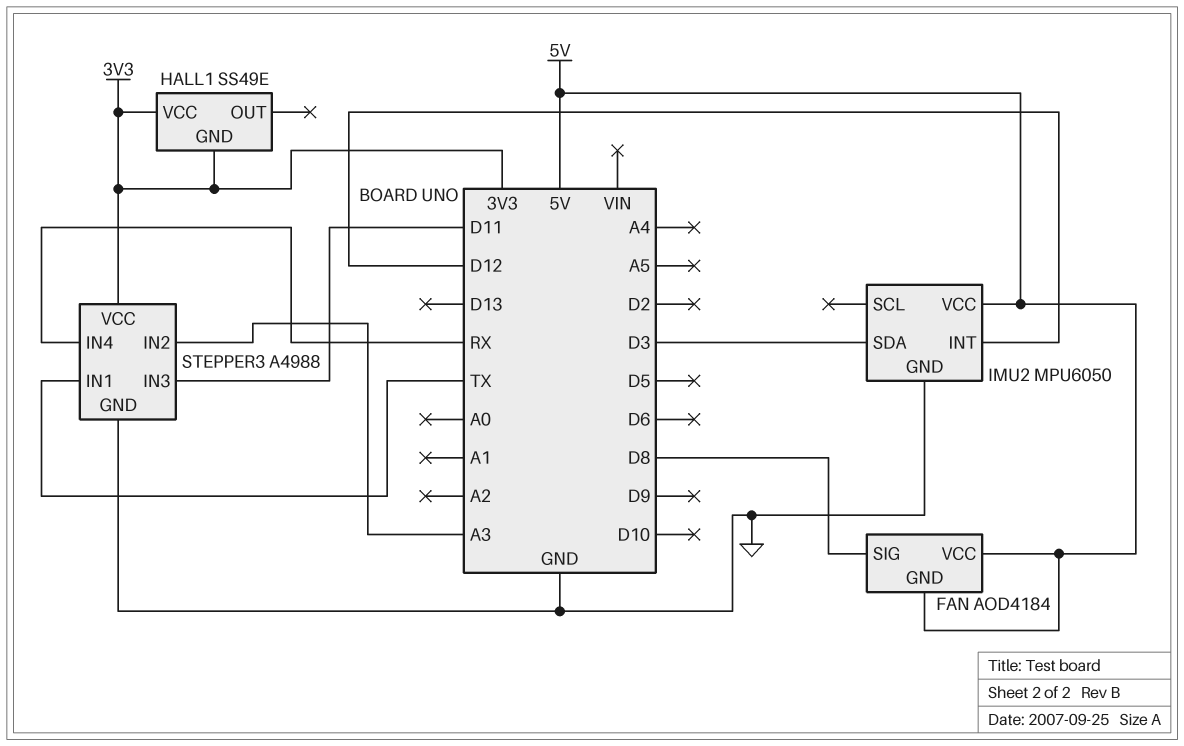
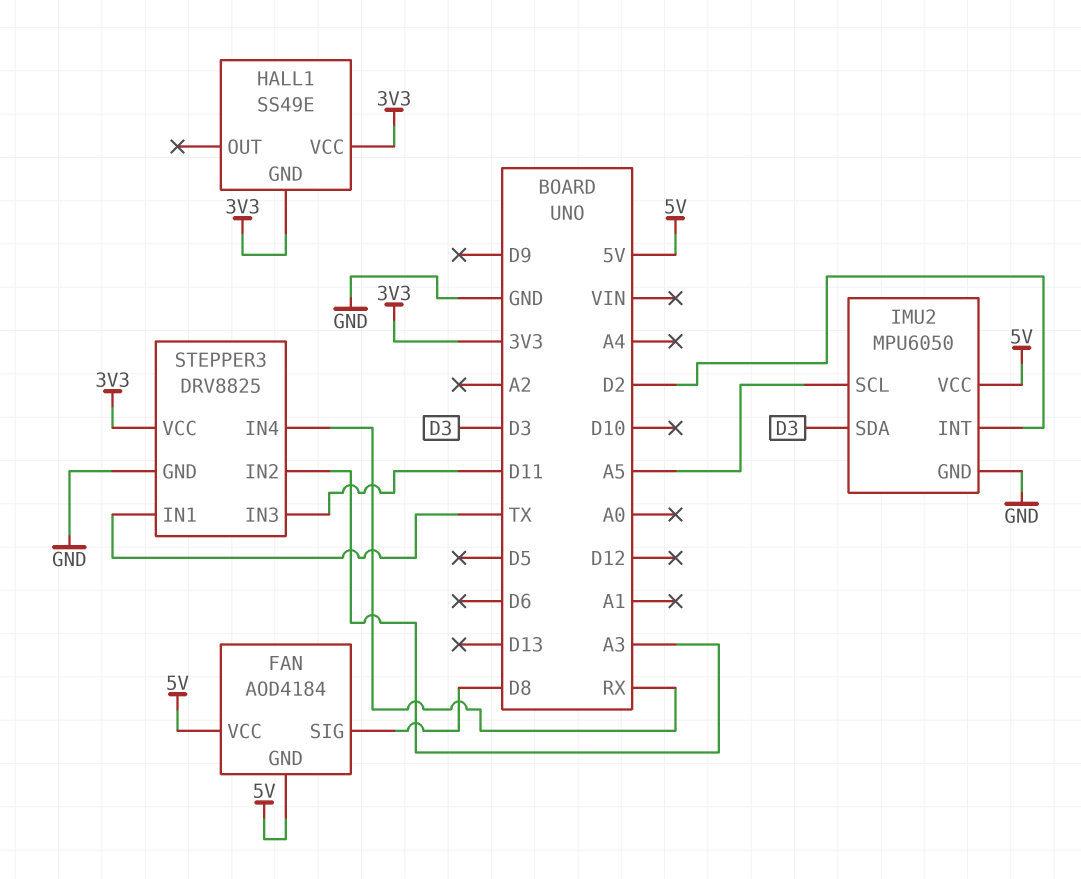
IMU2 pin INT: D12 -> D2
IMU2 pin SCL: none -> A5
STEPPER3: A4988 -> DRV8825

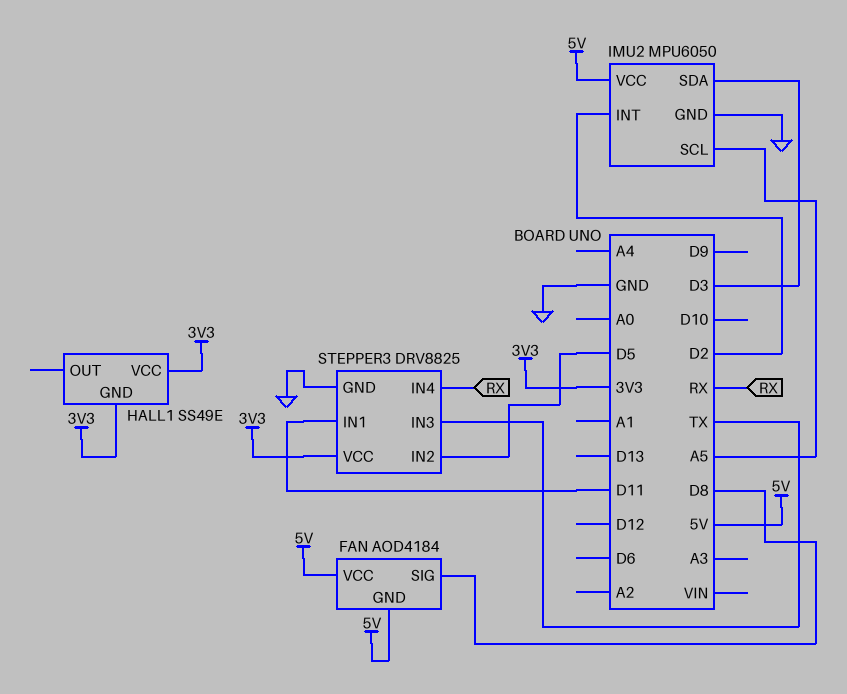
STEPPER3 pin IN1: TX -> D11
STEPPER3 pin IN2: A3 -> D5
STEPPER3 pin IN3: D11 -> TX

